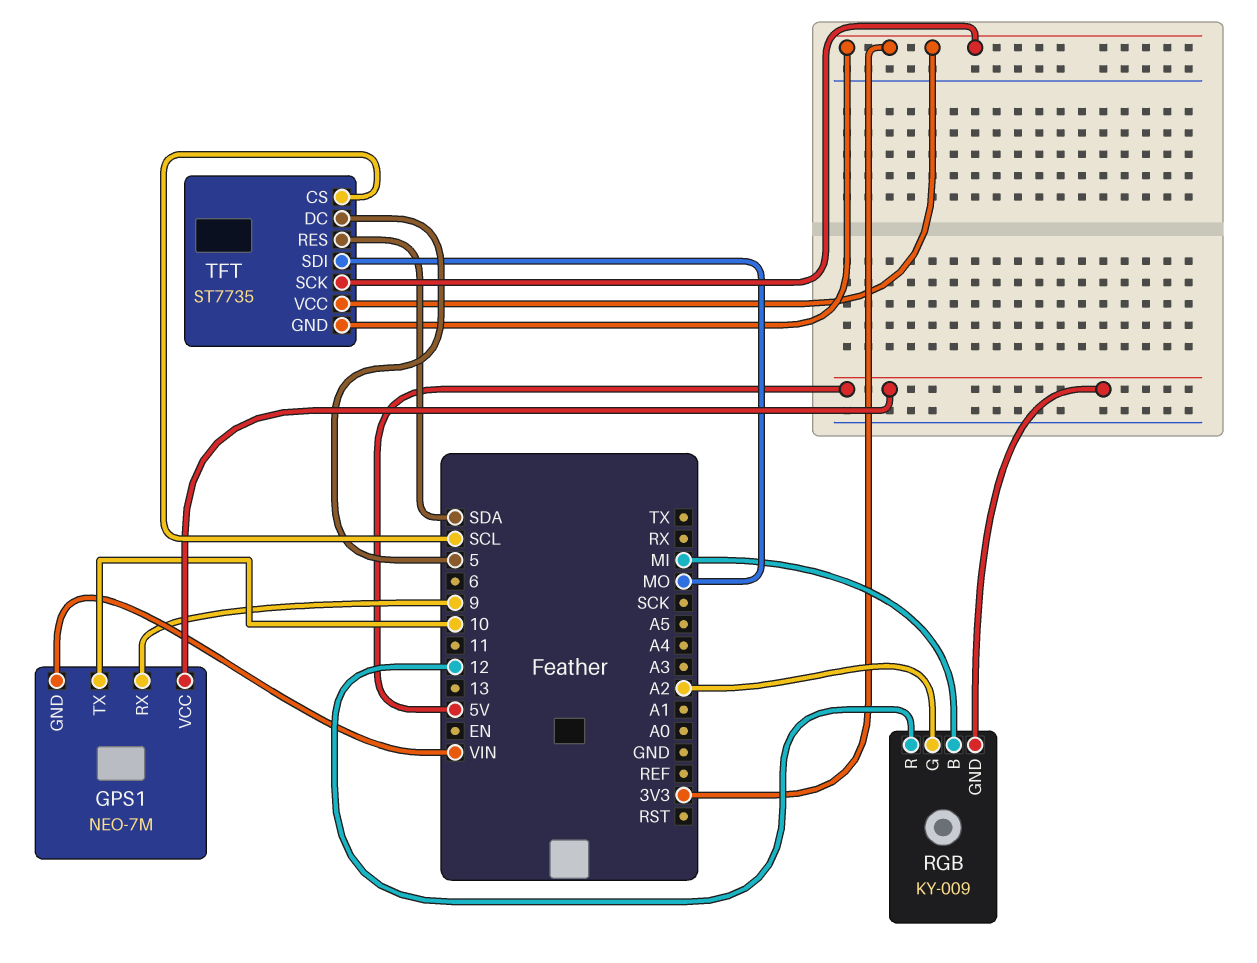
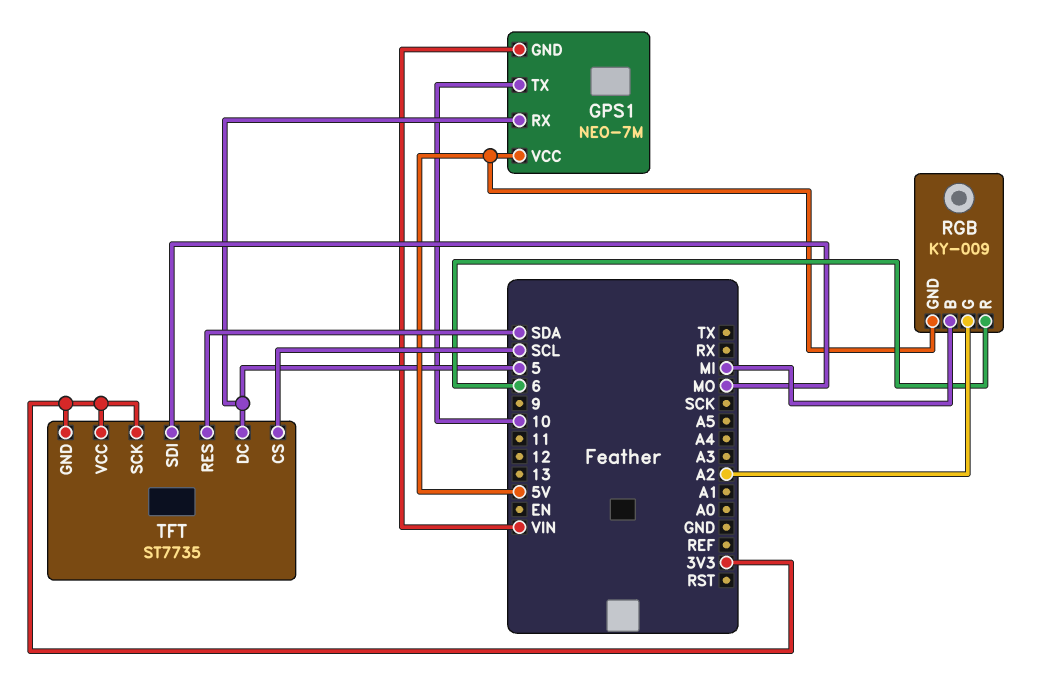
GPS1 pin RX: 9 -> 5
RGB pin R: 12 -> 6

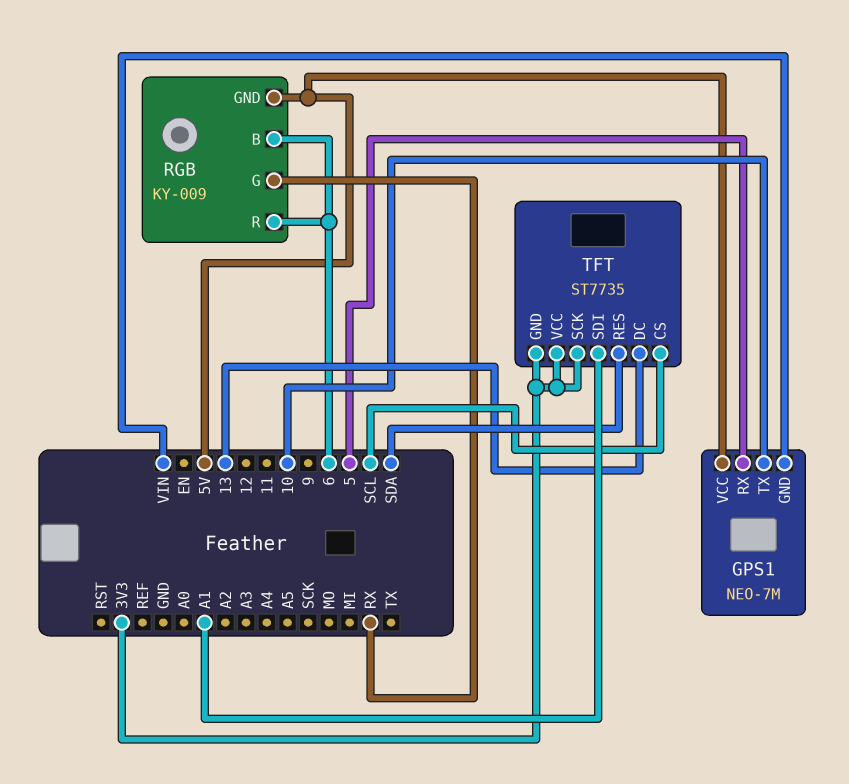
RGB pin B: MI -> 6
RGB pin G: A2 -> RX
TFT pin DC: 5 -> 13
TFT pin SDI: MO -> A1

